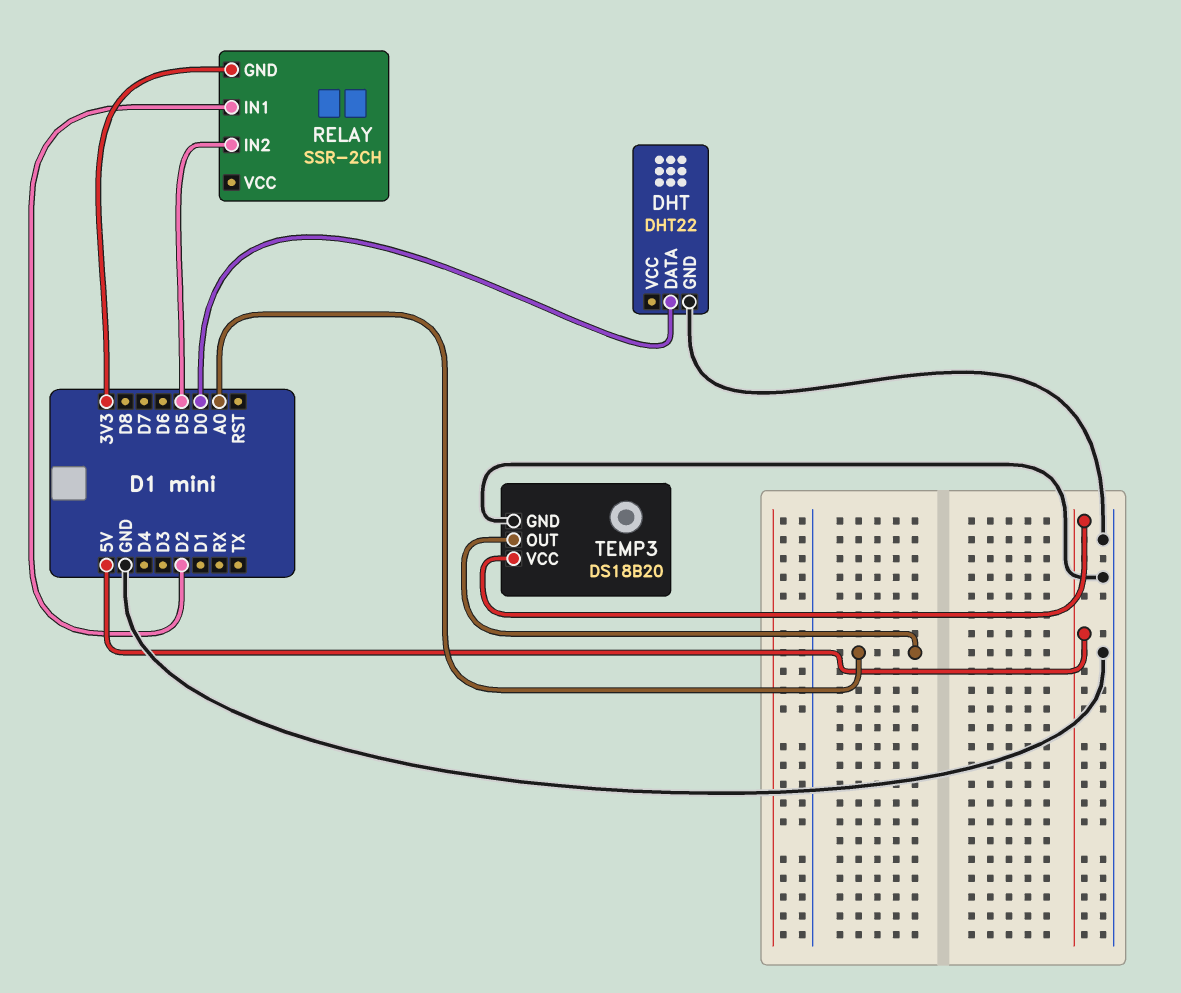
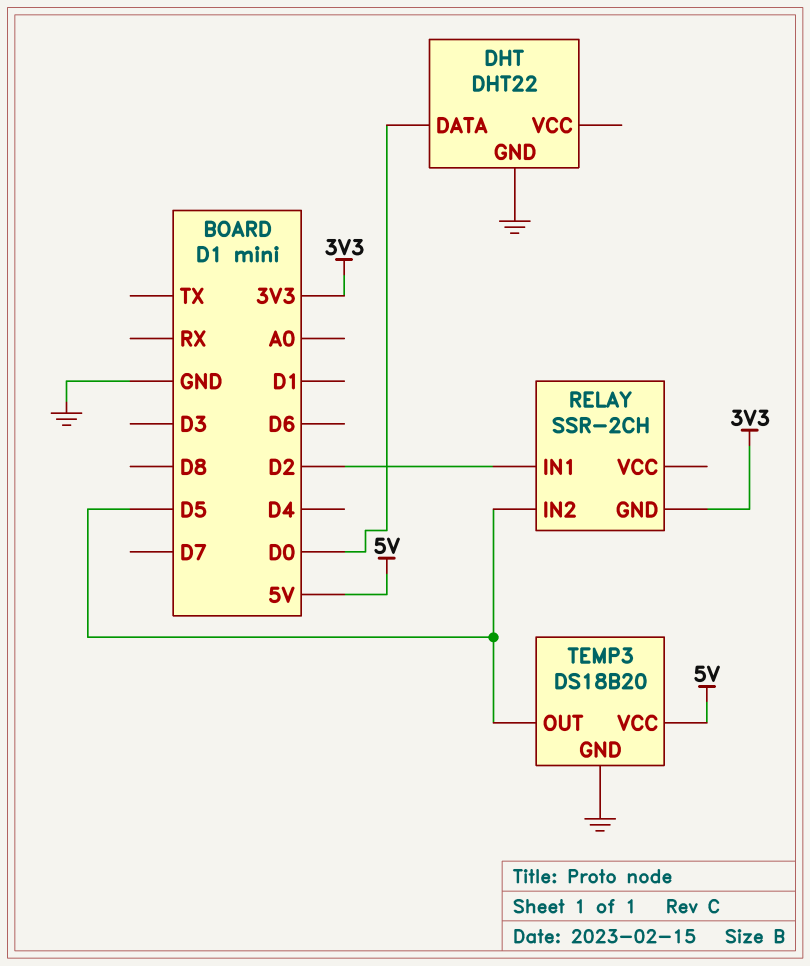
TEMP3 pin OUT: A0 -> D5

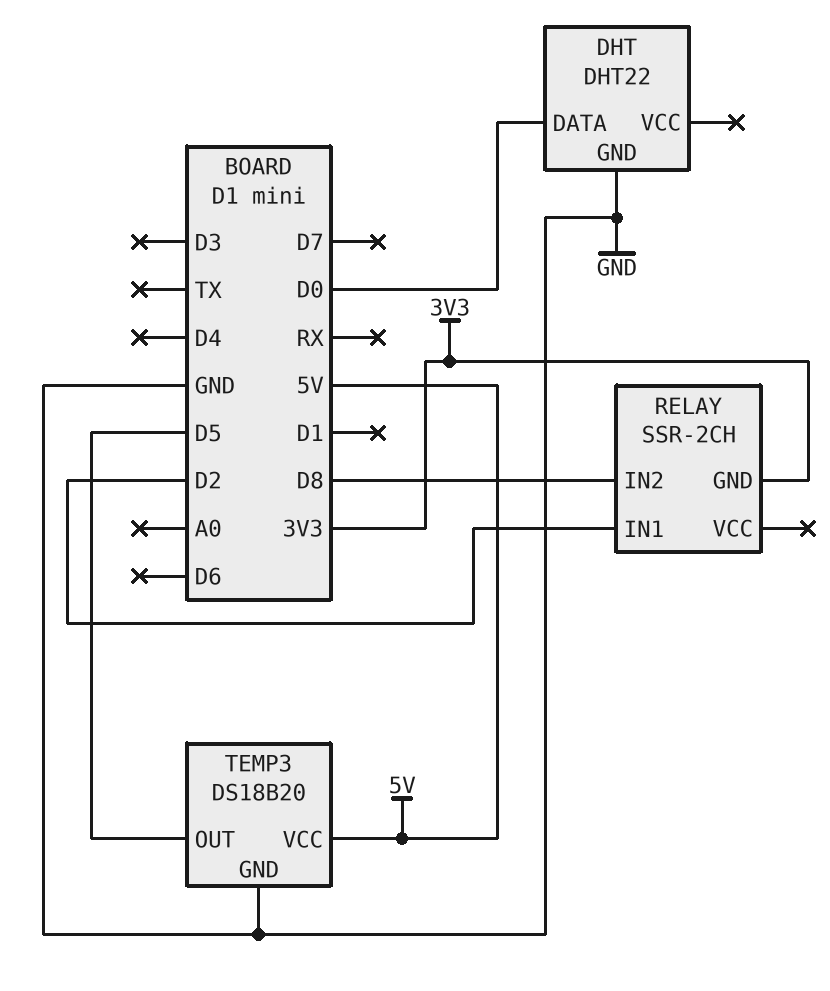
RELAY pin IN2: D5 -> D8

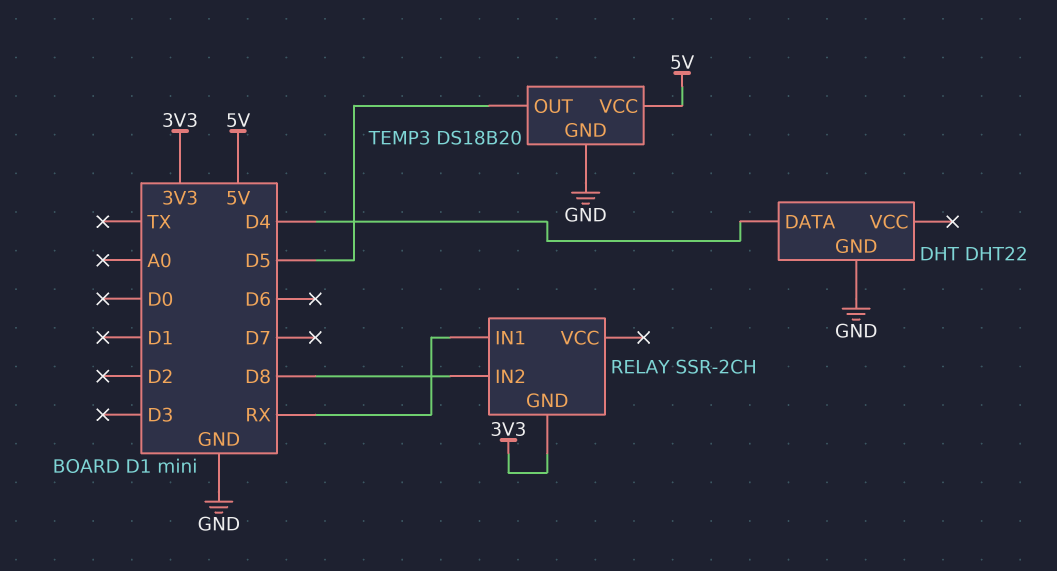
DHT pin DATA: D0 -> D4
RELAY pin IN1: D2 -> RX

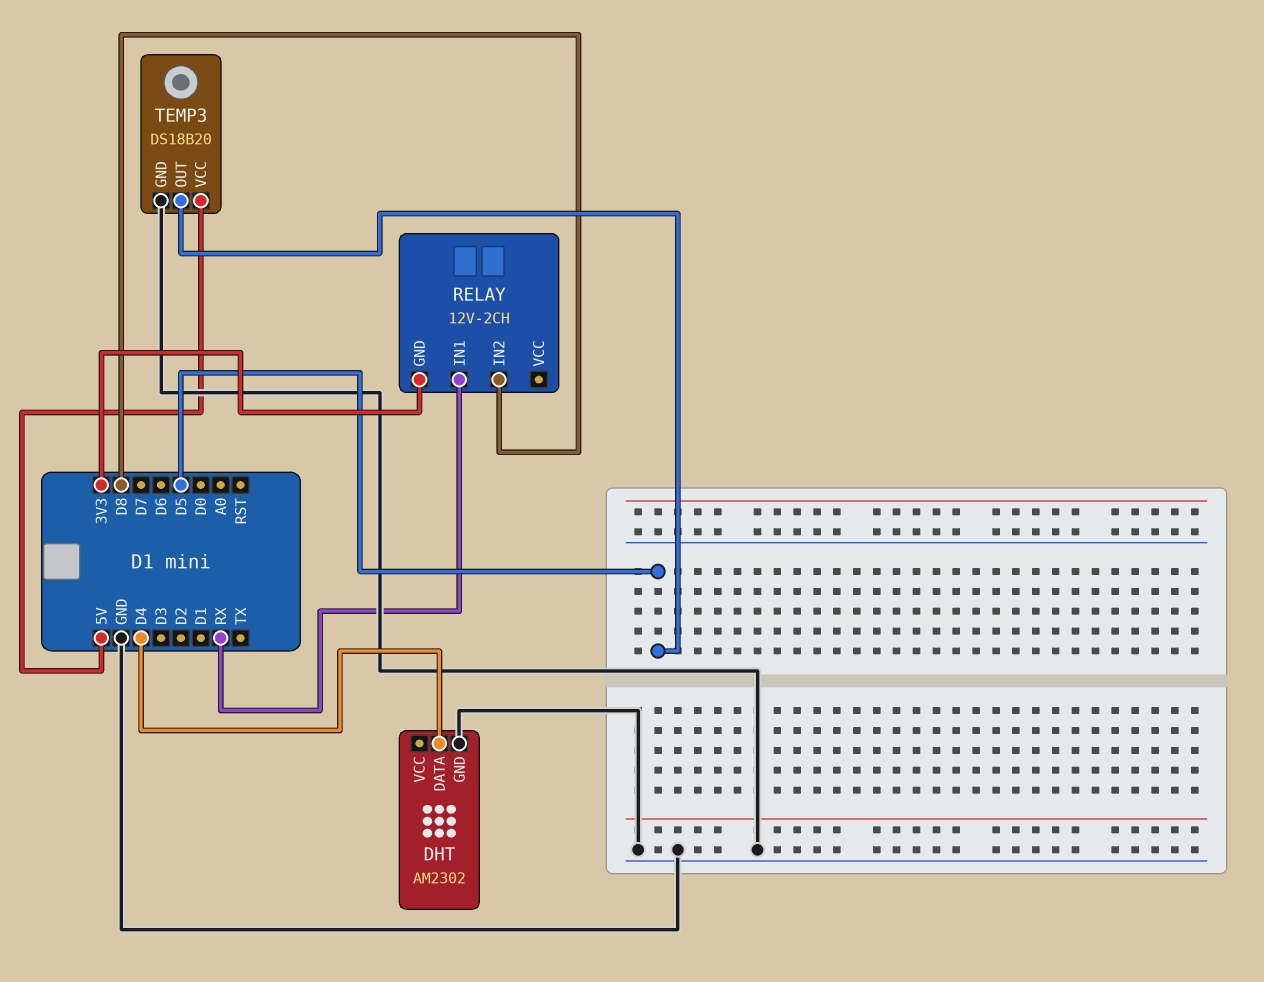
DHT: DHT22 -> AM2302
RELAY: SSR-2CH -> 12V-2CH

